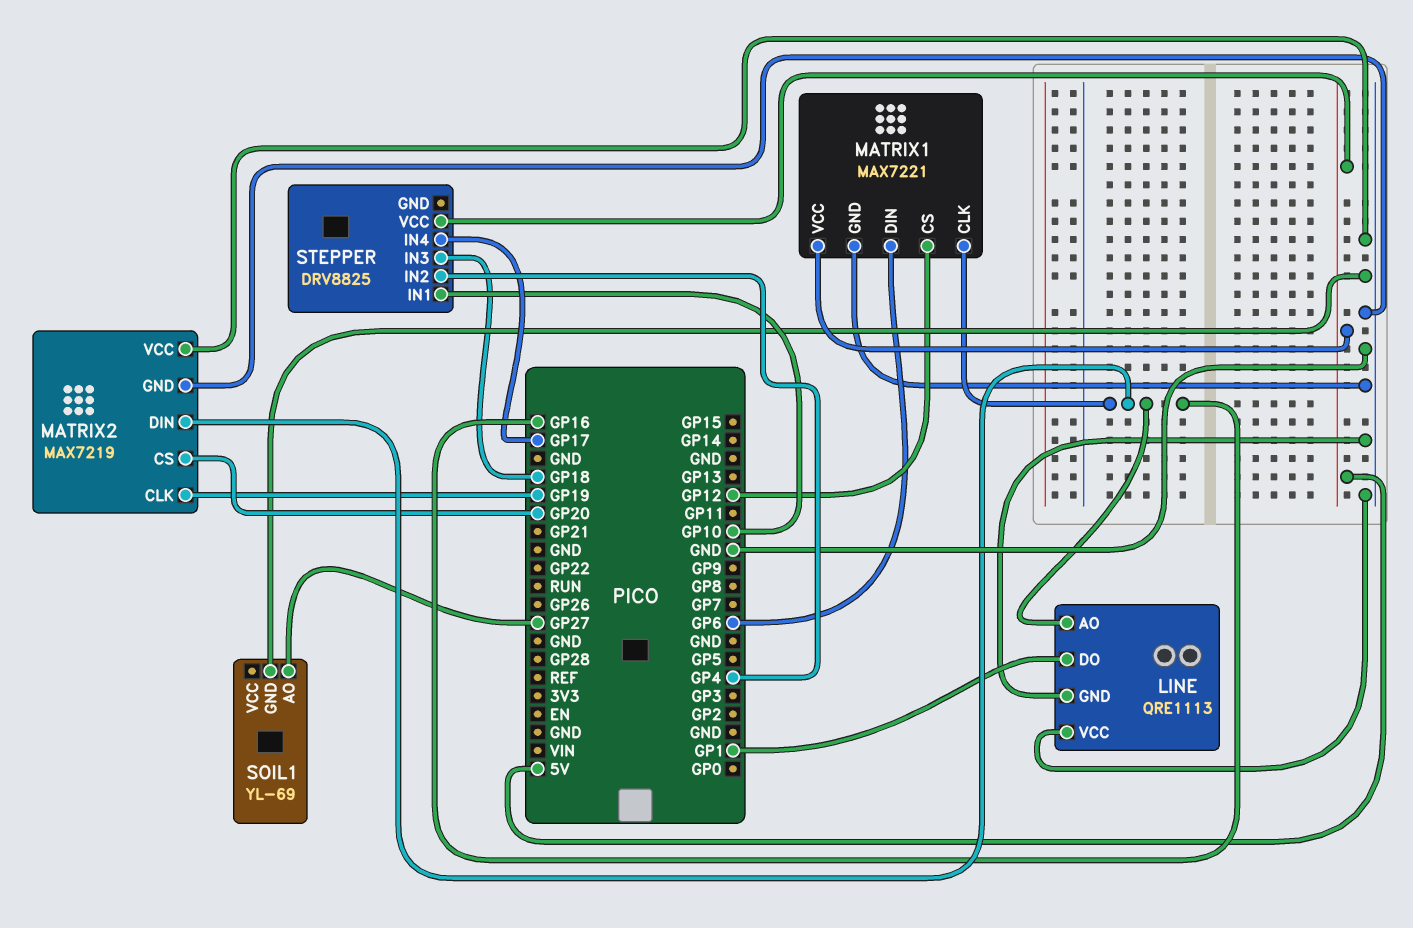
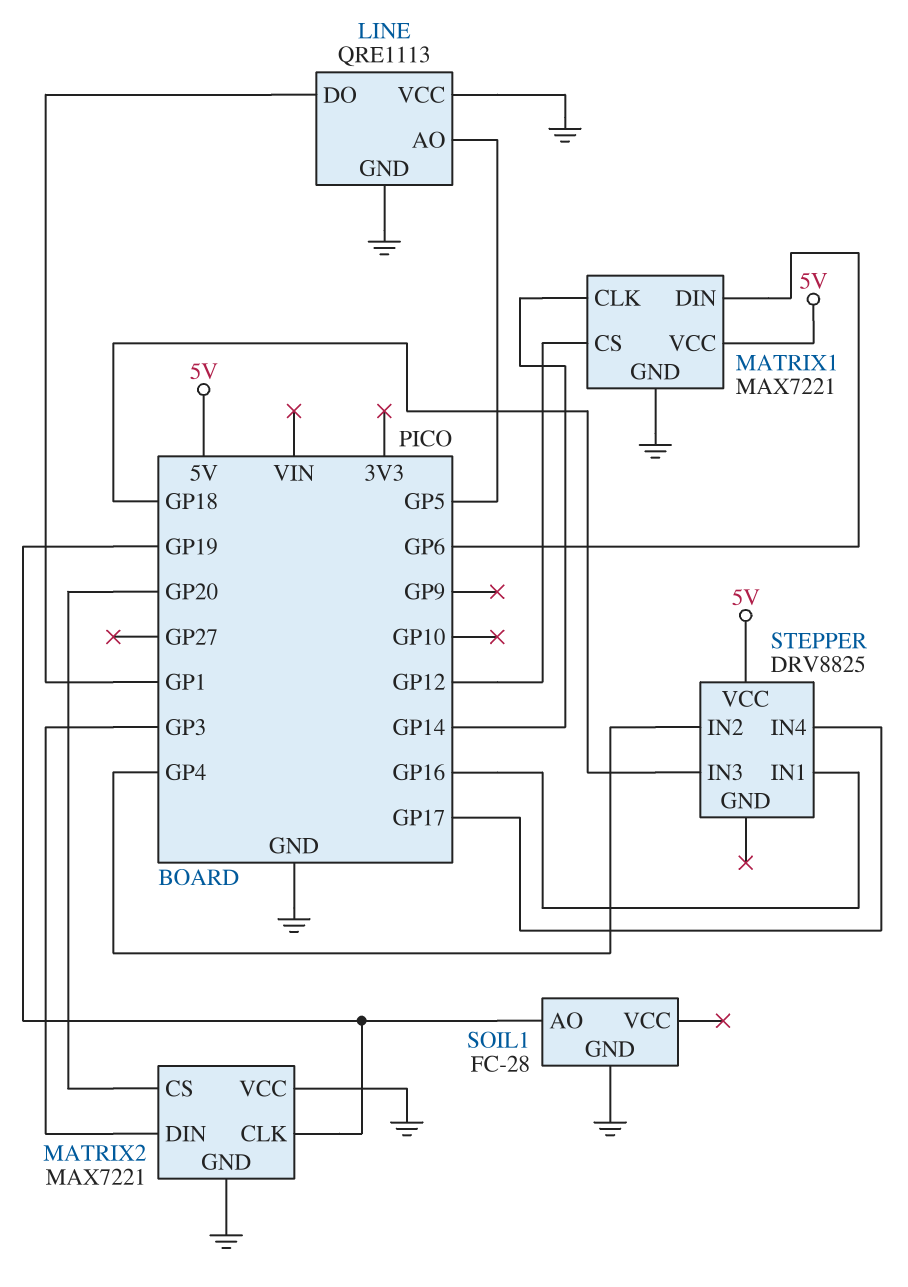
LINE pin AO: GP16 -> GP5
MATRIX1 pin CLK: GP16 -> GP14
MATRIX2: MAX7219 -> MAX7221
MATRIX2 pin DIN: GP16 -> GP3
SOIL1: YL-69 -> FC-28
SOIL1 pin AO: GP27 -> GP19
STEPPER pin IN1: GP10 -> GP16

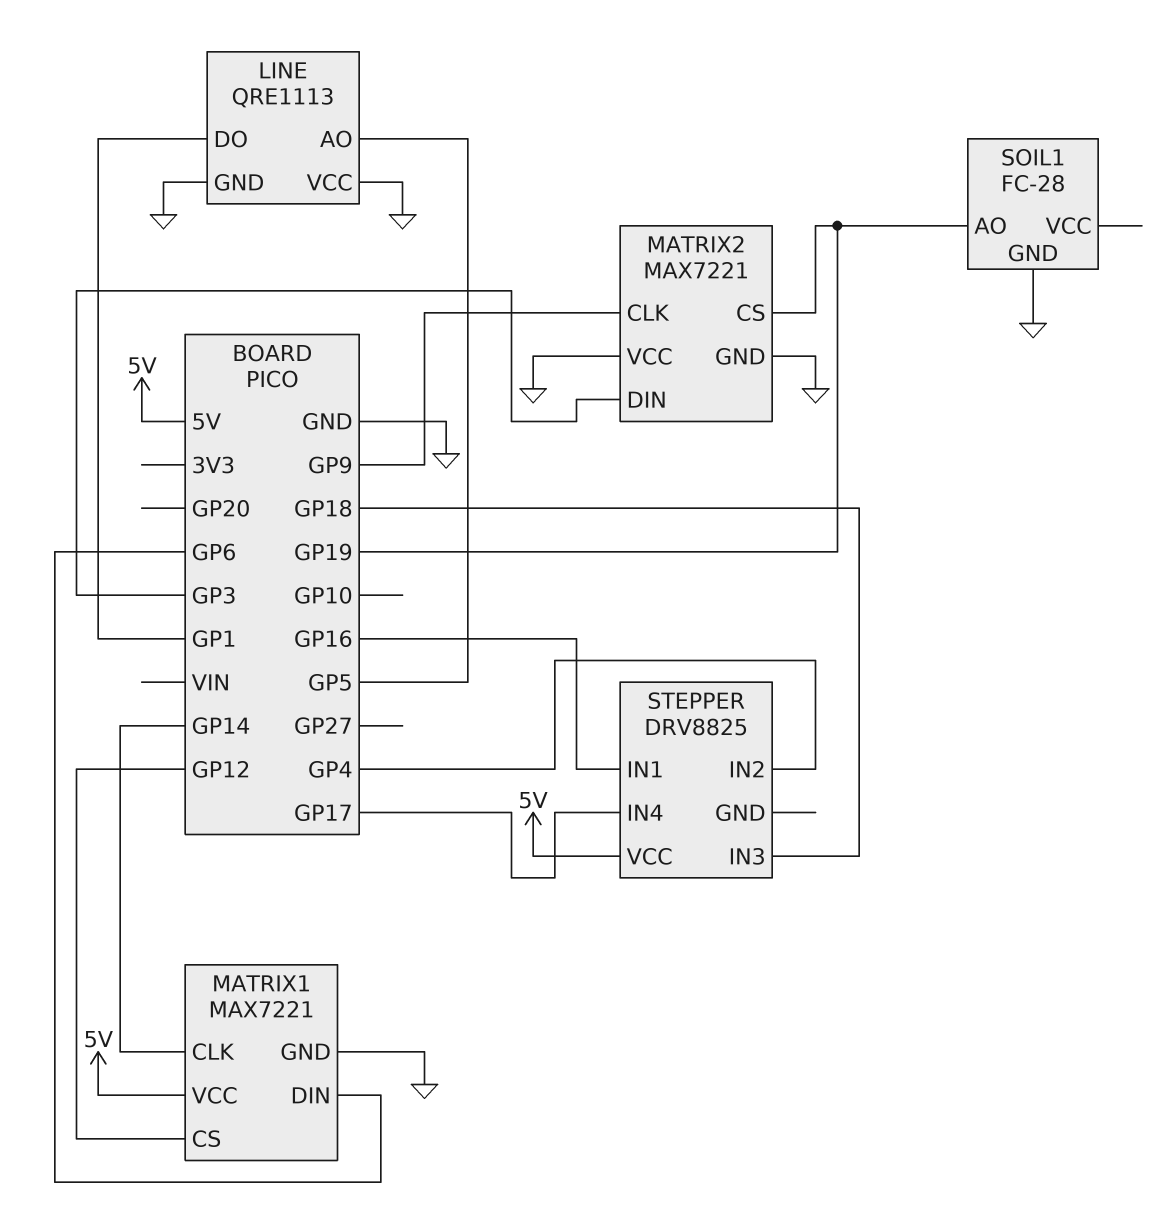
MATRIX2 pin CLK: GP19 -> GP9
MATRIX2 pin CS: GP20 -> GP19

